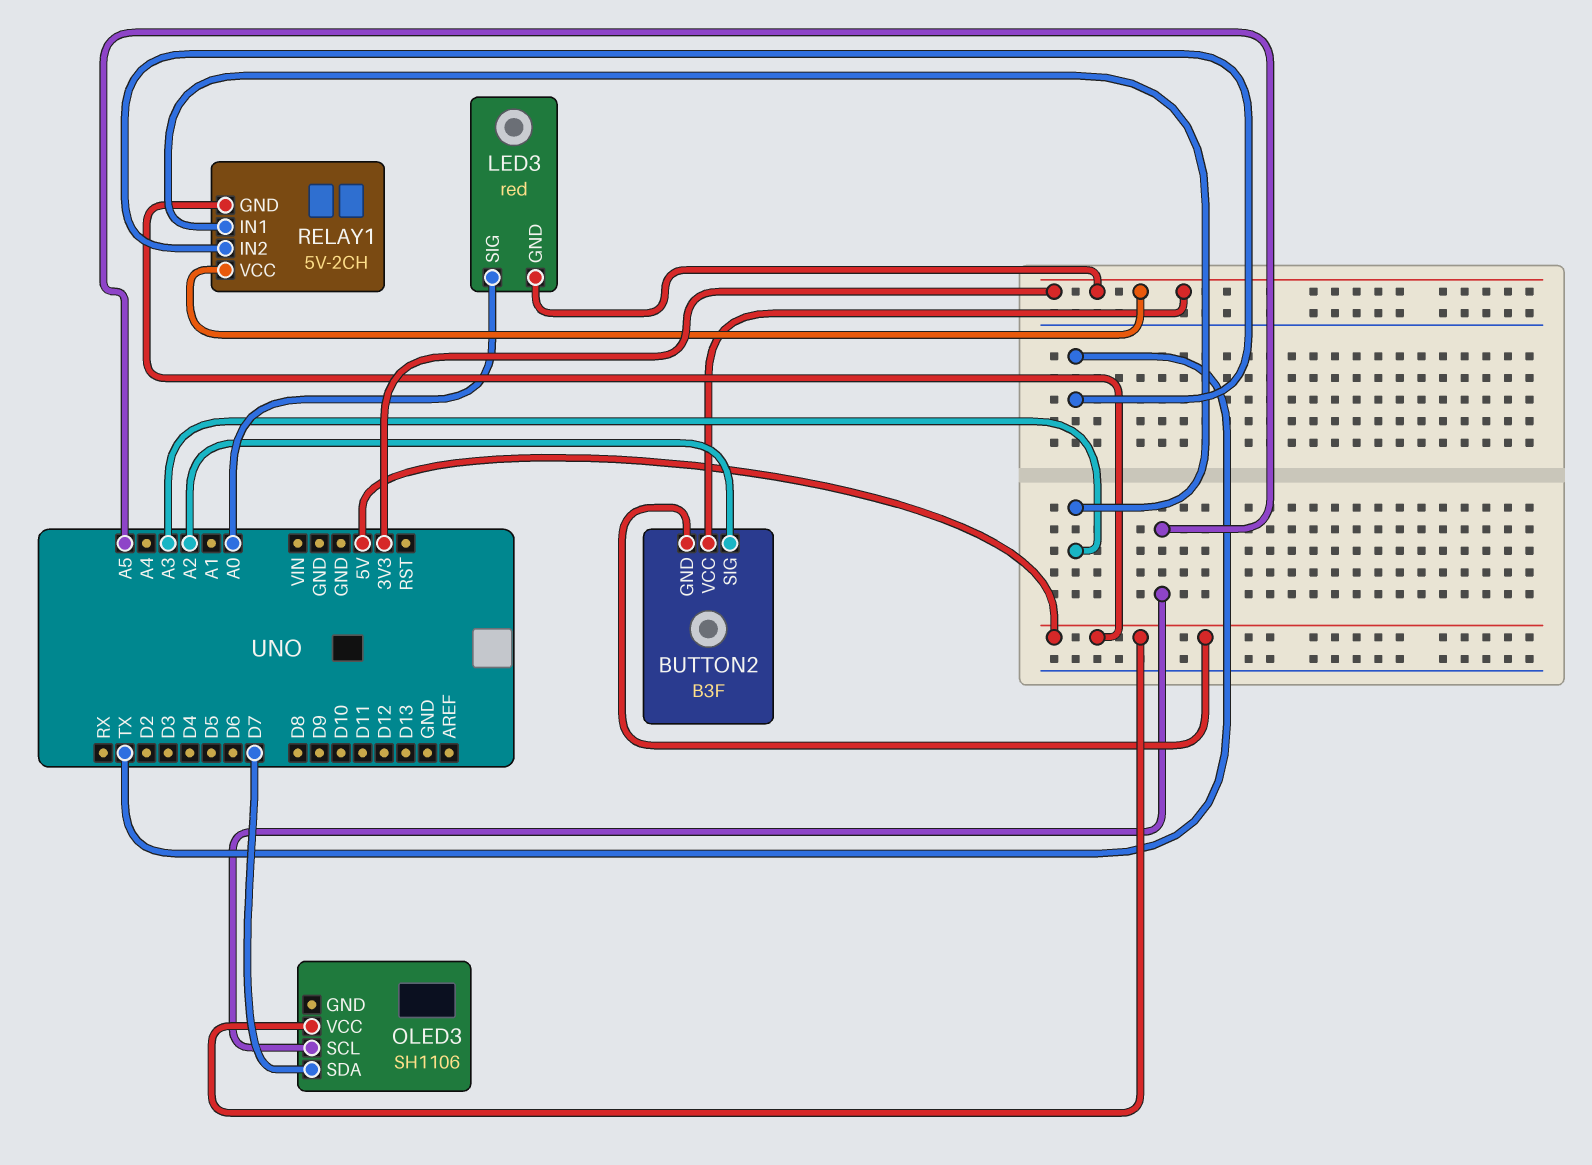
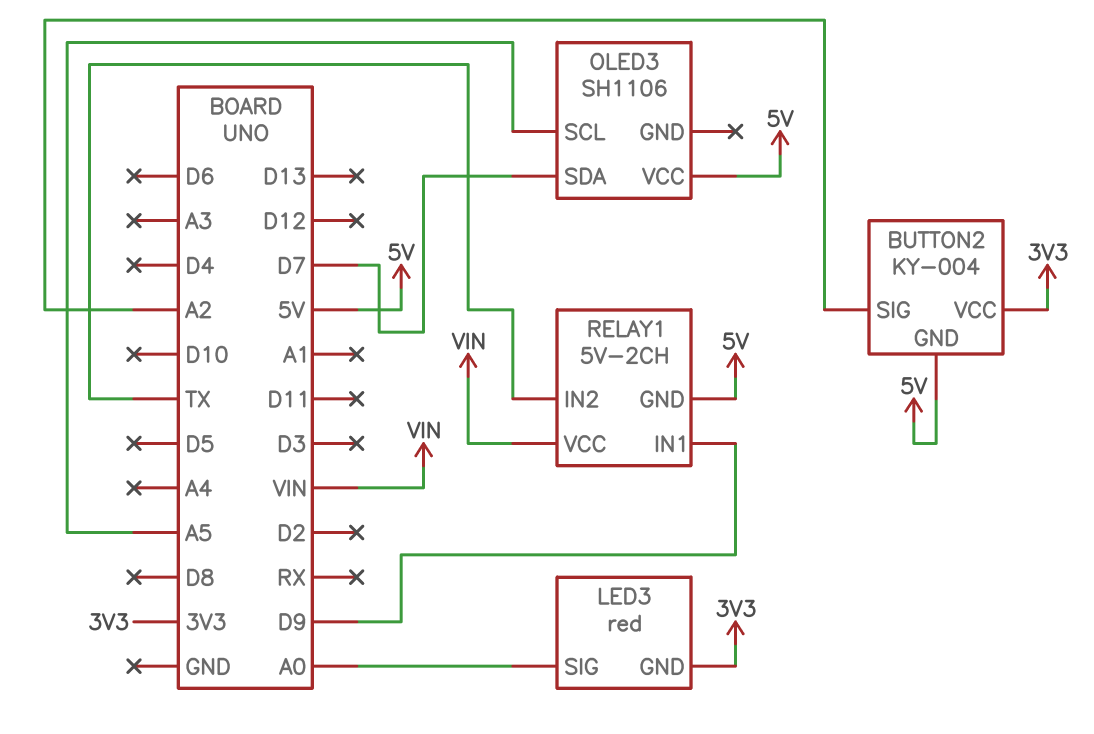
BUTTON2: B3F -> KY-004
RELAY1 pin IN1: A3 -> D9
RELAY1 pin VCC: 3V3 -> VIN

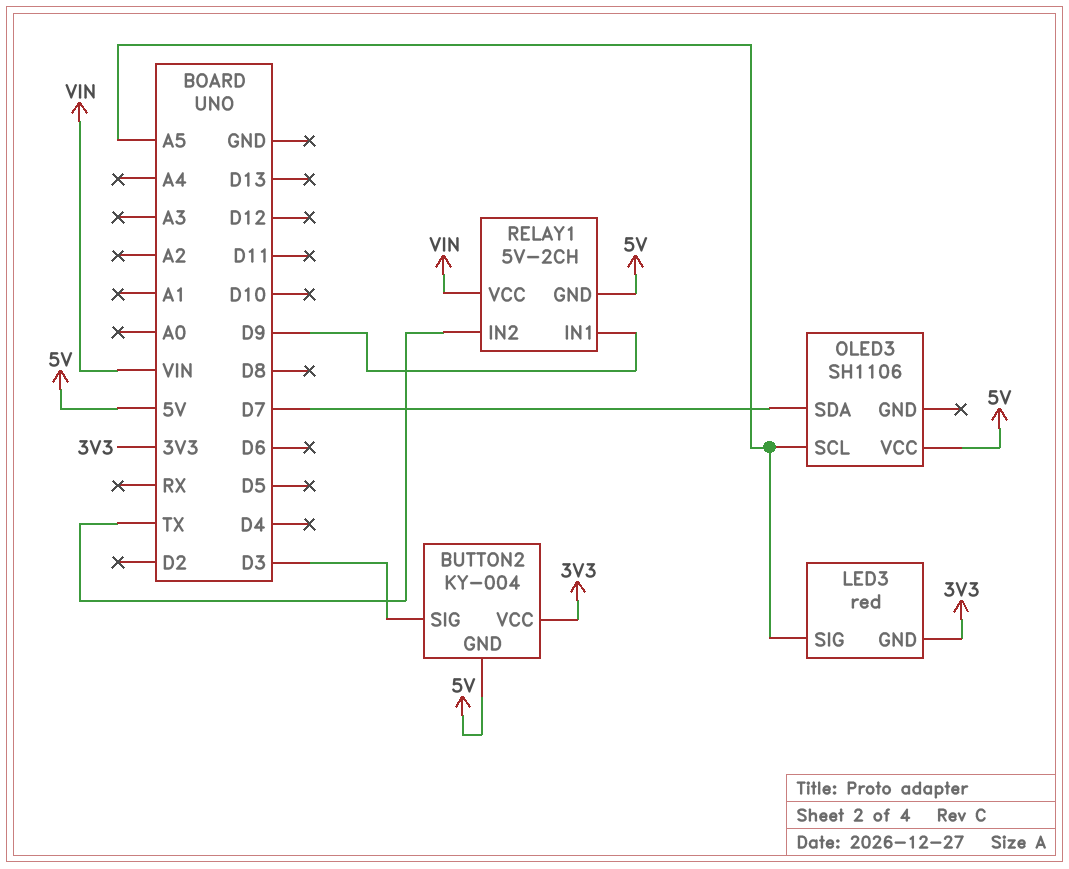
BUTTON2 pin SIG: A2 -> D3
LED3 pin SIG: A0 -> A5

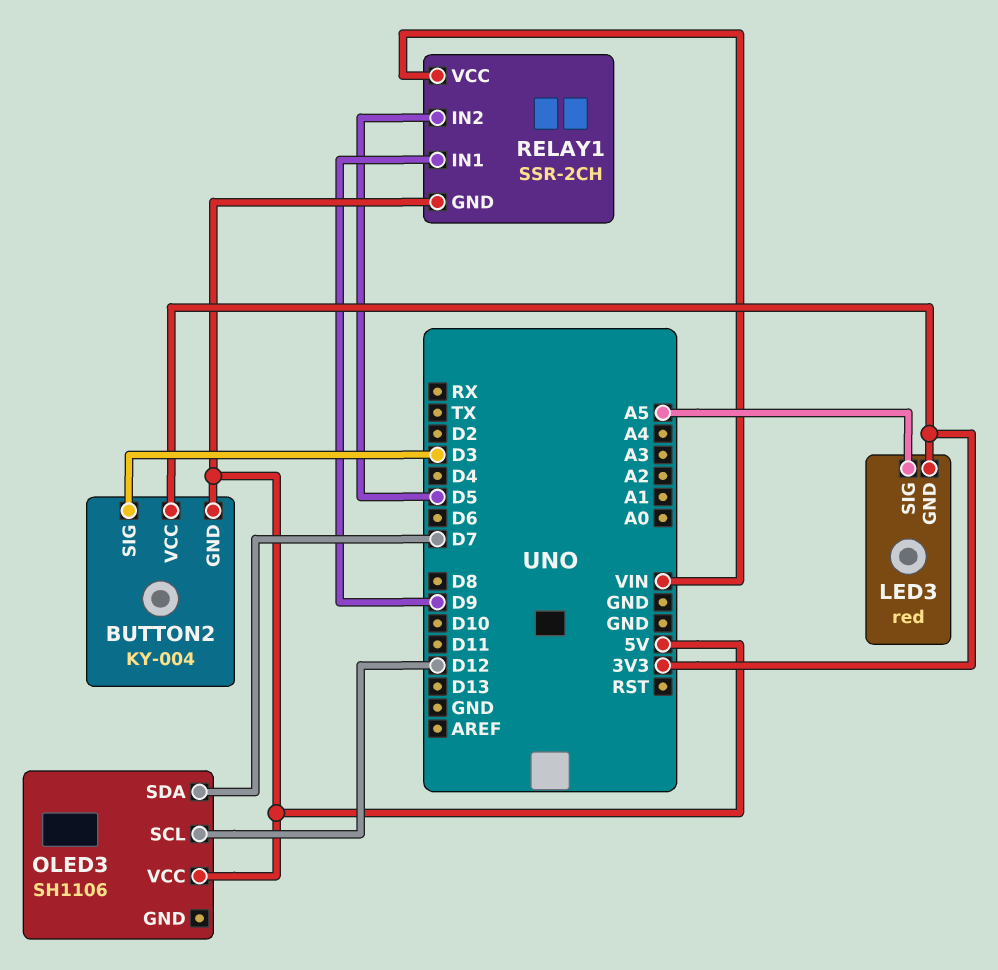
OLED3 pin SCL: A5 -> D12
RELAY1: 5V-2CH -> SSR-2CH
RELAY1 pin IN2: TX -> D5

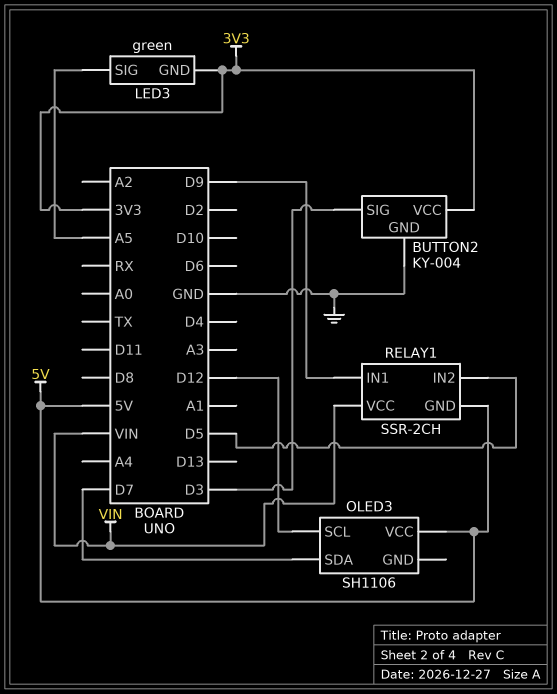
BUTTON2 pin GND: 5V -> GND
LED3: red -> green

